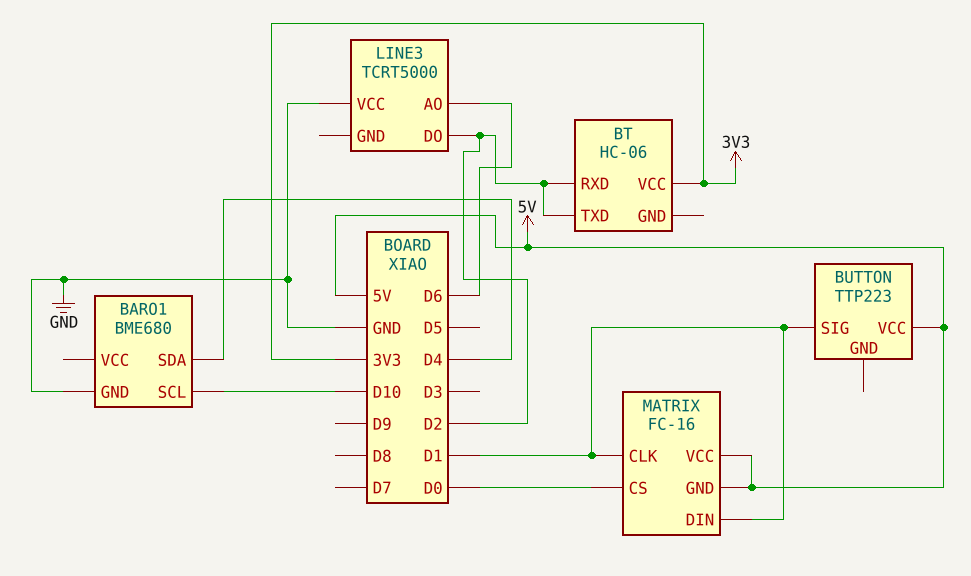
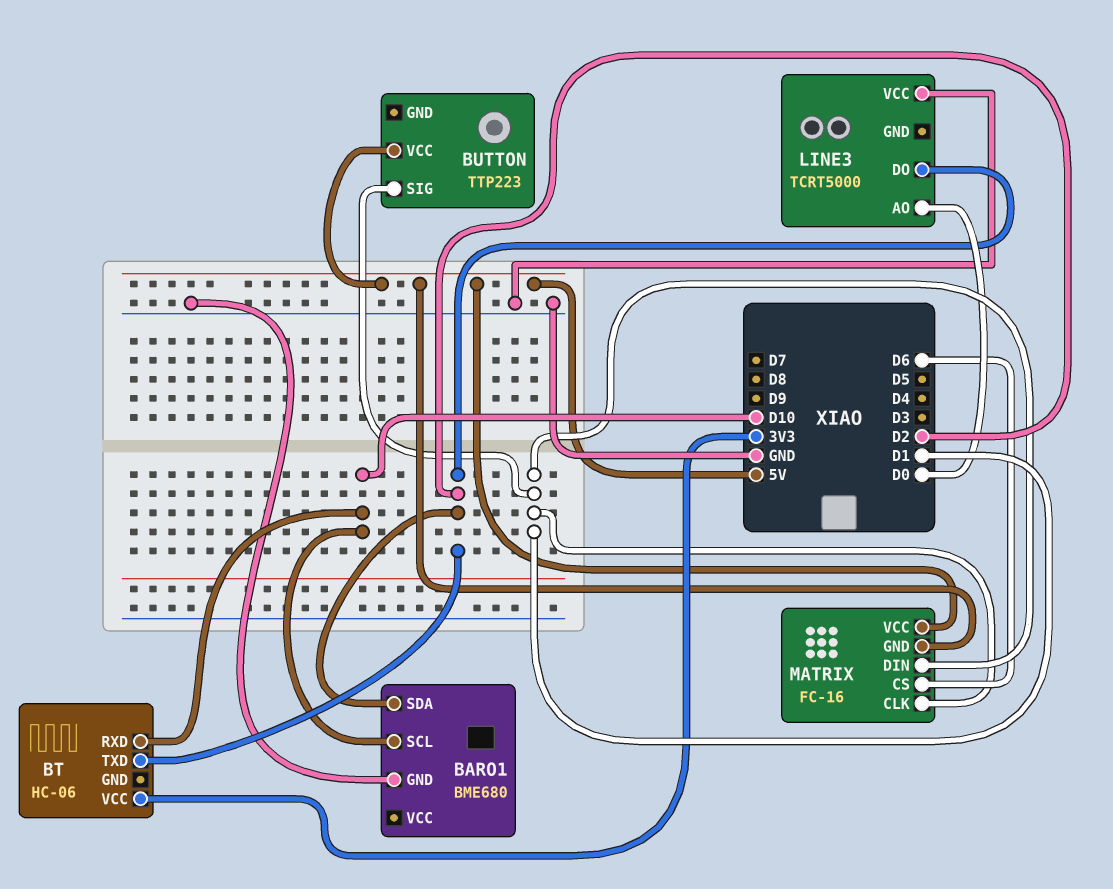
BARO1 pin SDA: D4 -> D2
BT pin RXD: D2 -> D10
LINE3 pin AO: D6 -> D0
MATRIX pin CS: D0 -> D6

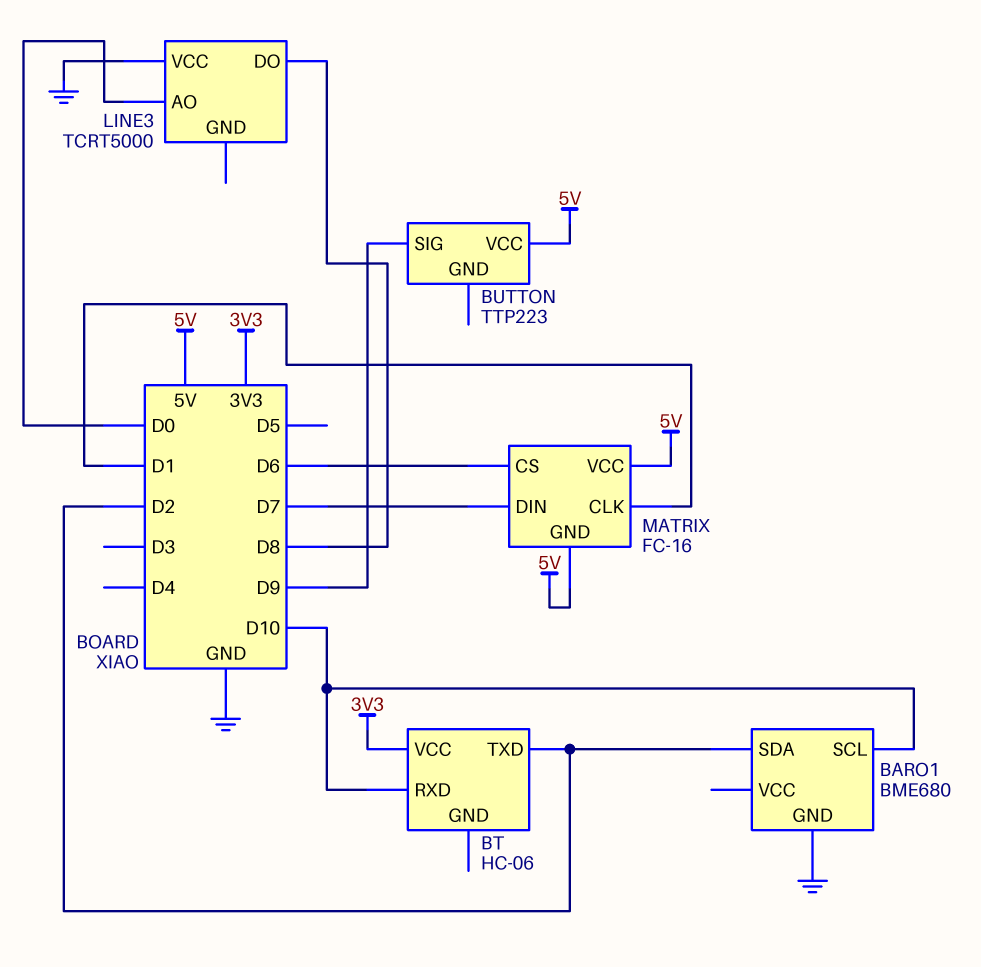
BUTTON pin SIG: D1 -> D9
LINE3 pin DO: D2 -> D8
MATRIX pin DIN: D1 -> D7

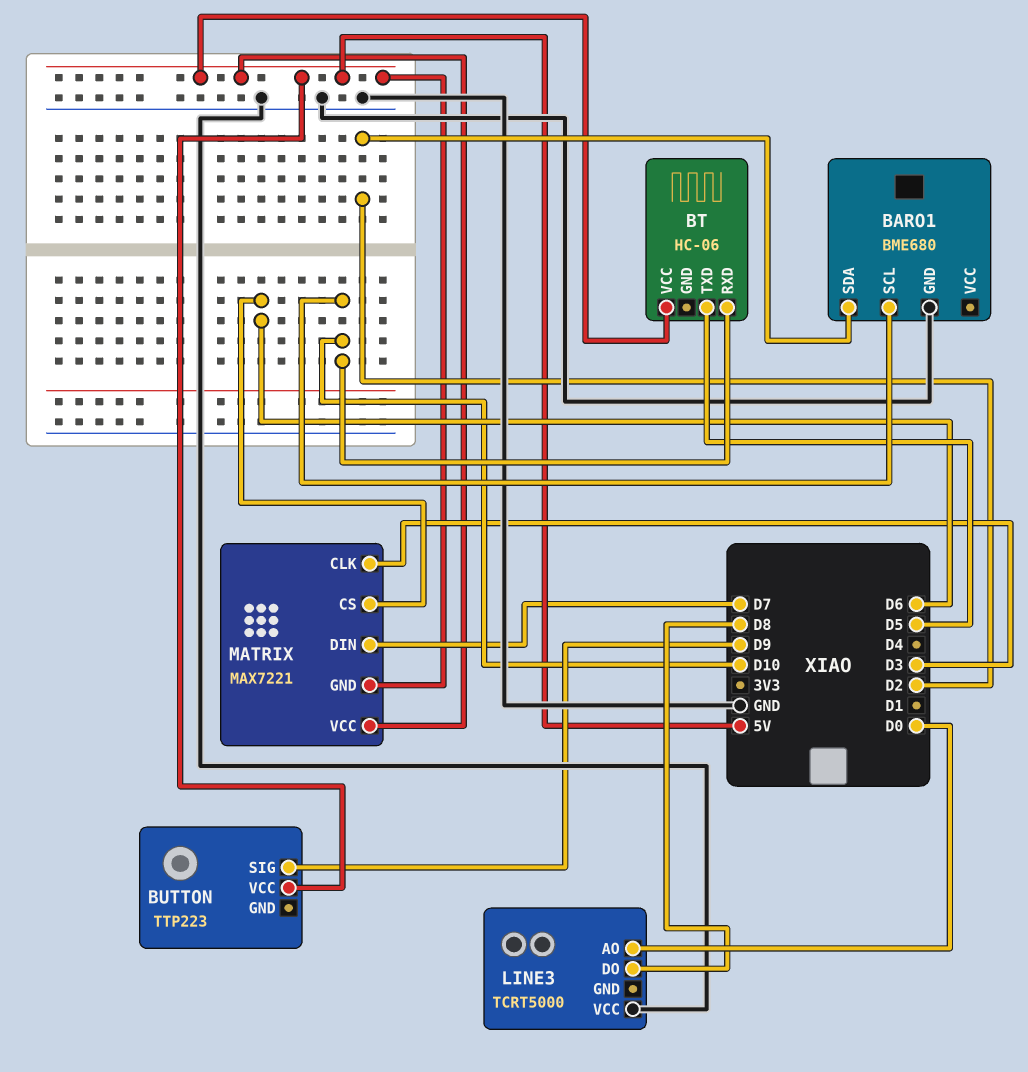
BT pin TXD: D2 -> D5
BT pin VCC: 3V3 -> 5V
MATRIX: FC-16 -> MAX7221
MATRIX pin CLK: D1 -> D3

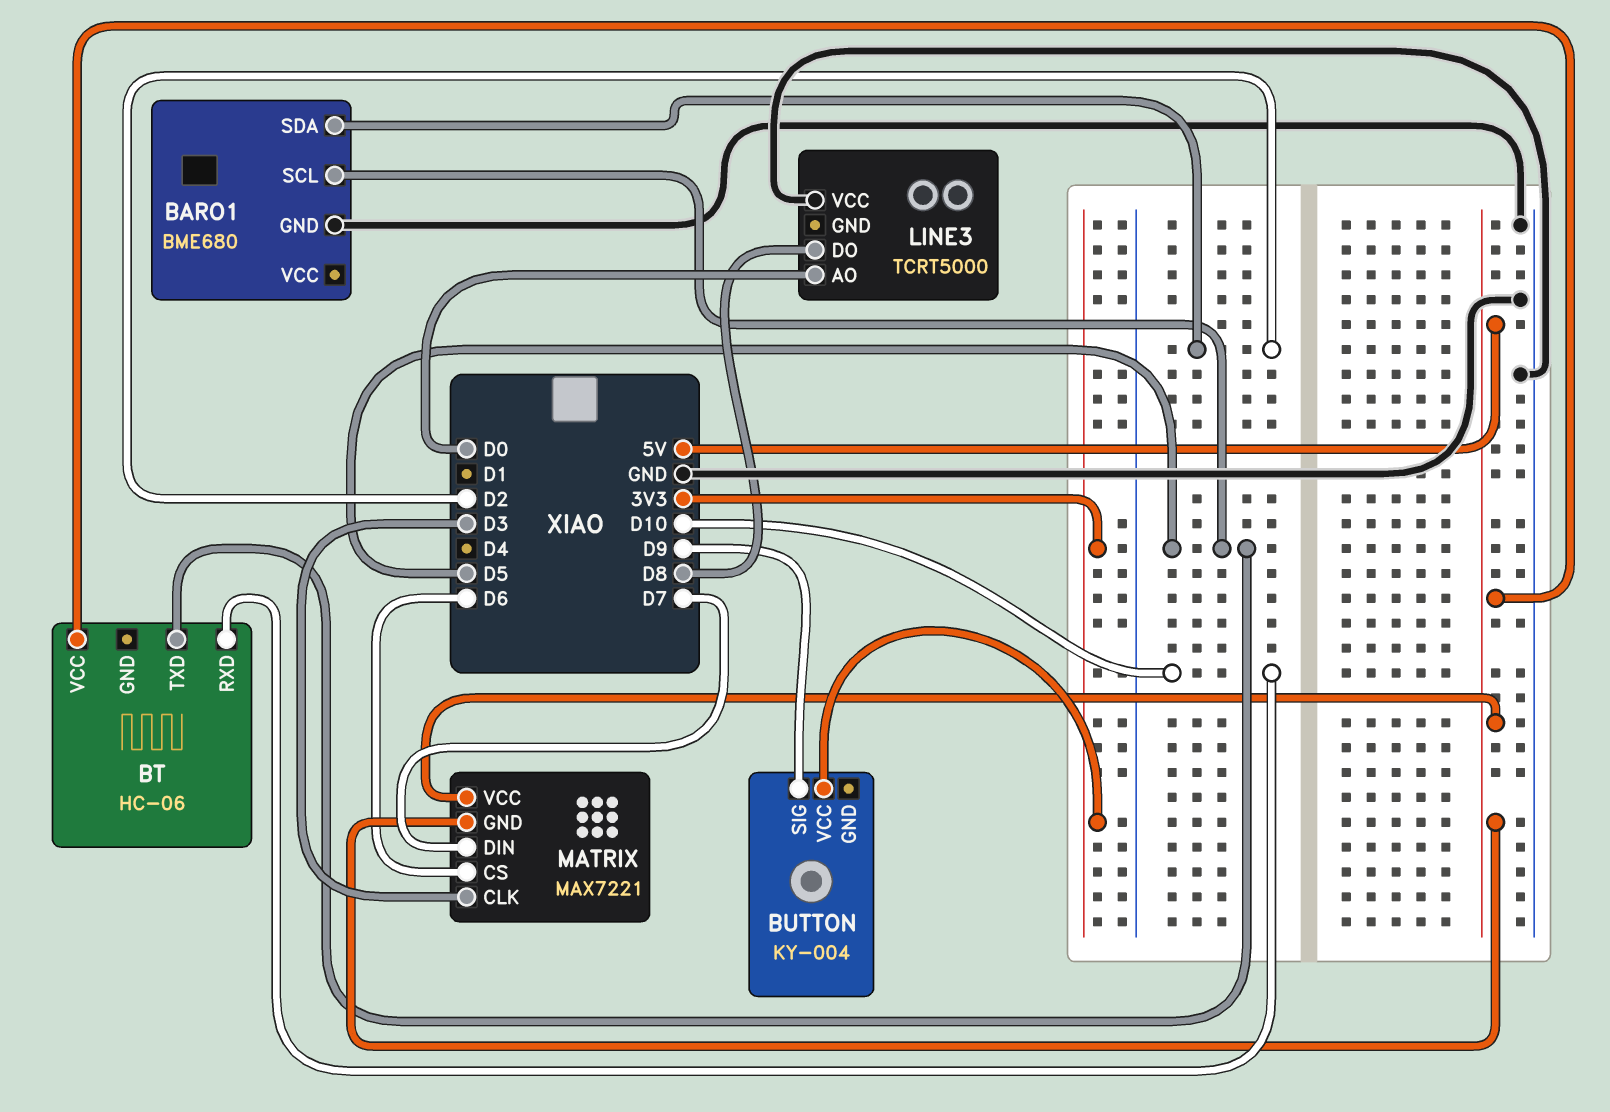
BARO1 pin SCL: D10 -> D5
BUTTON: TTP223 -> KY-004
BUTTON pin VCC: 5V -> 3V3

